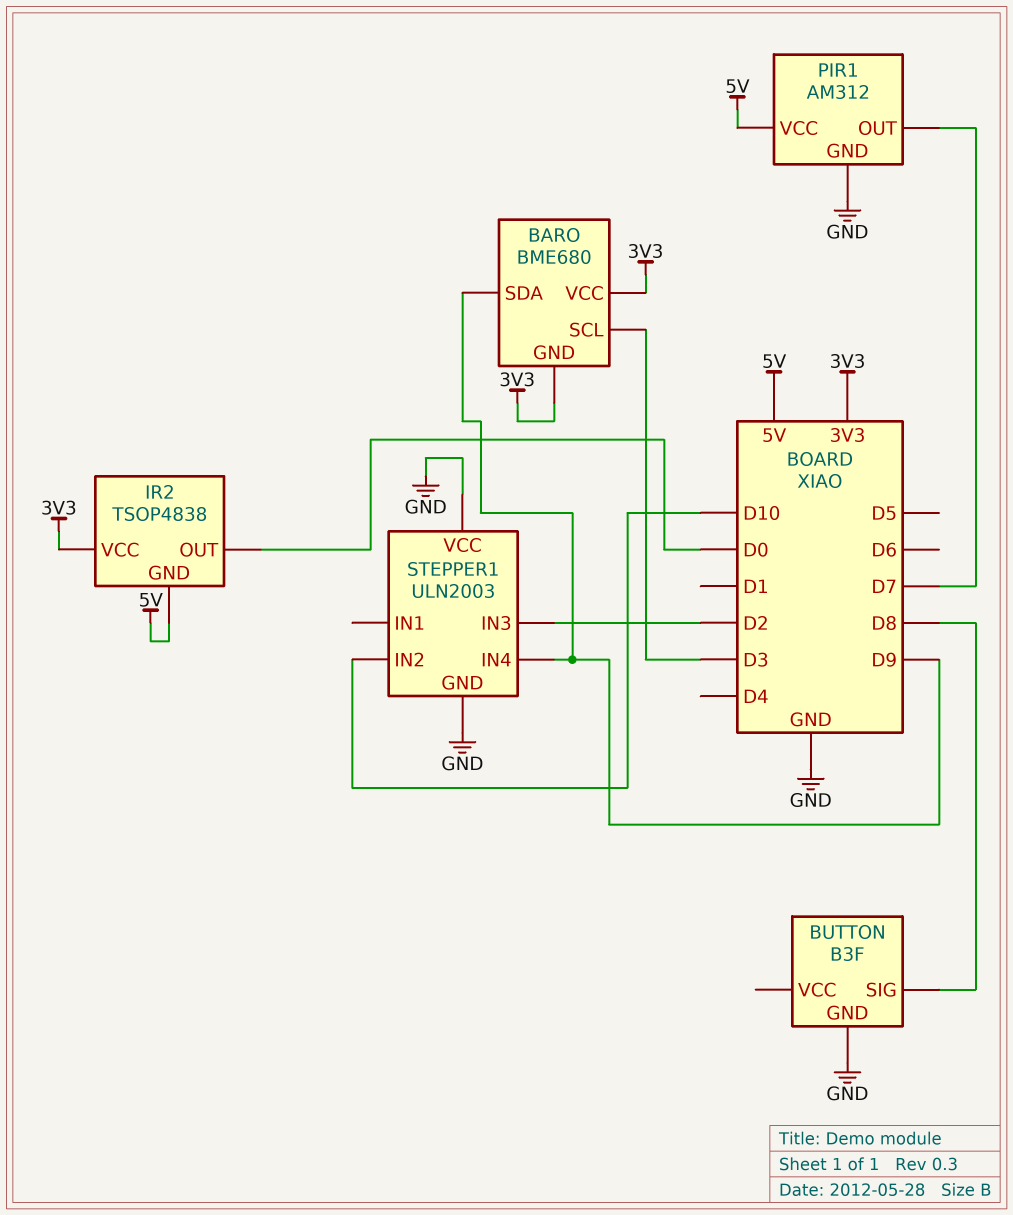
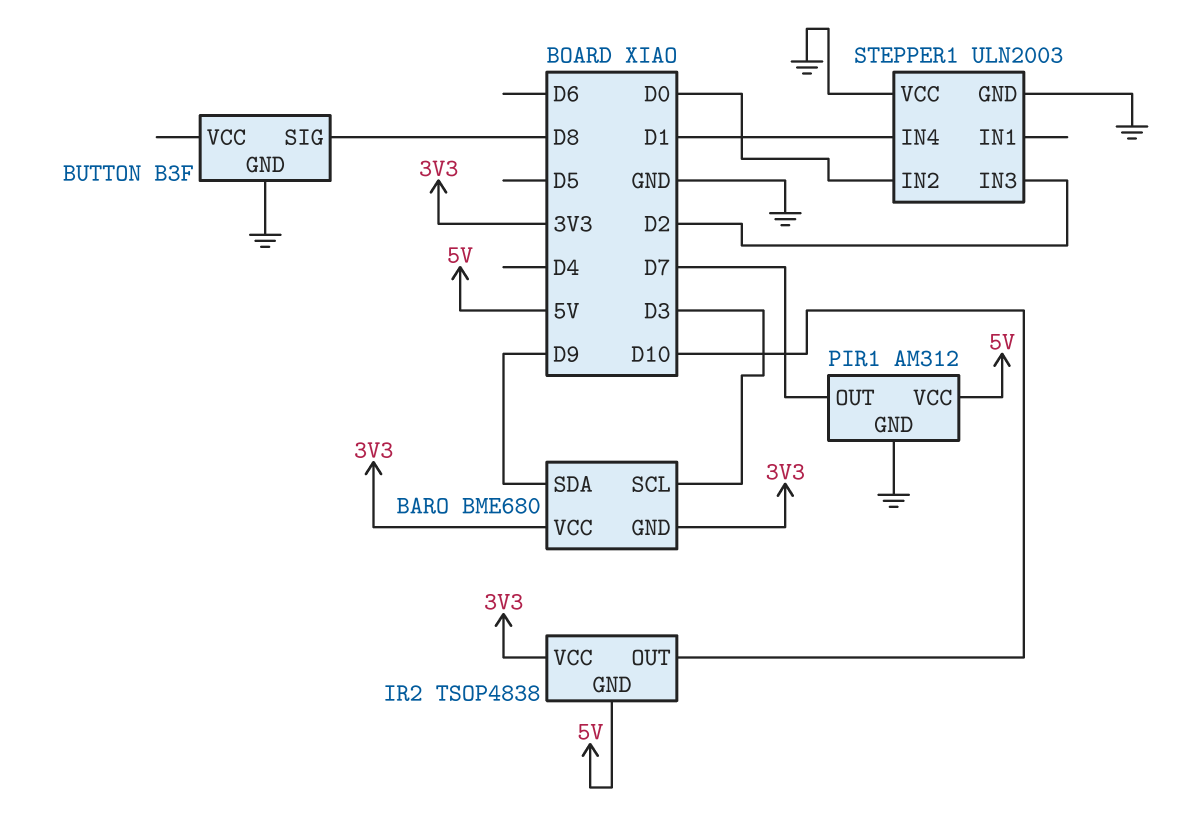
IR2 pin OUT: D0 -> D10
STEPPER1 pin IN2: D10 -> D0
STEPPER1 pin IN4: D9 -> D1

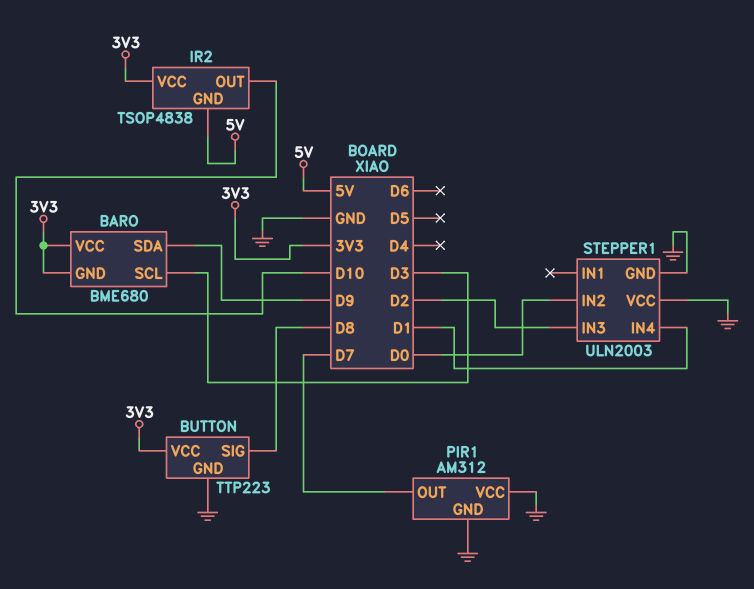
BUTTON: B3F -> TTP223
BUTTON pin VCC: none -> 3V3
PIR1 pin VCC: 5V -> GND

